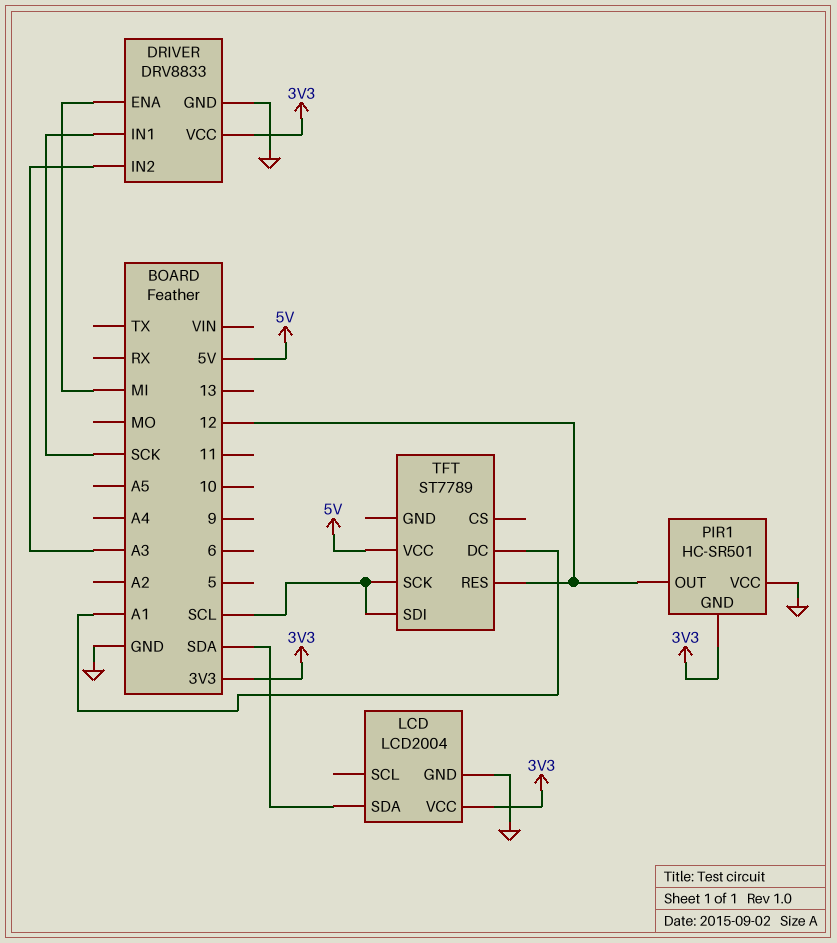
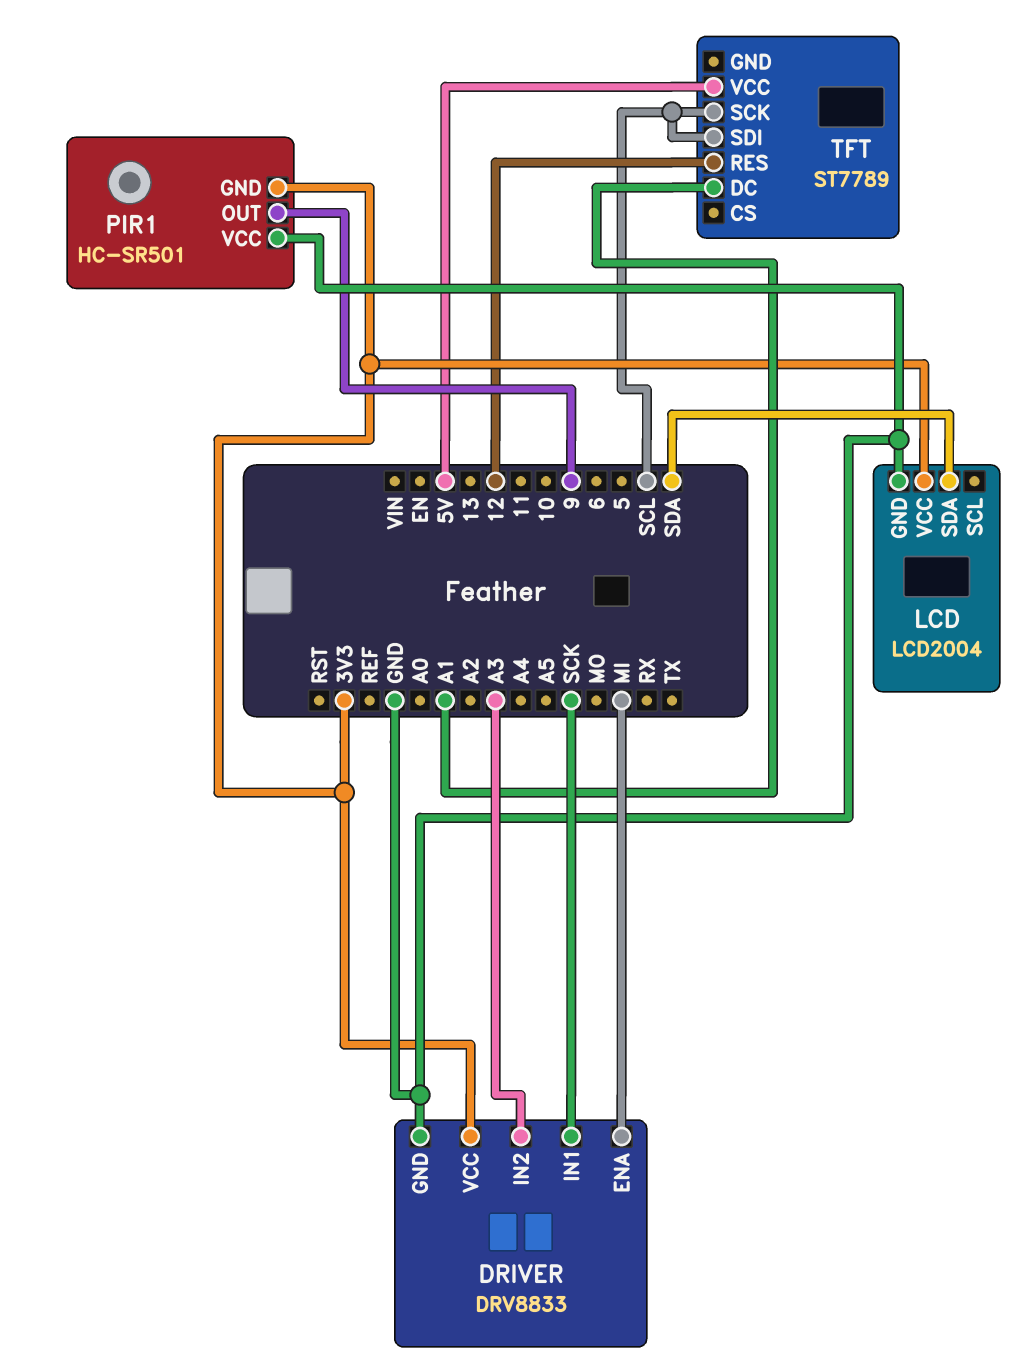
PIR1 pin OUT: 12 -> 9

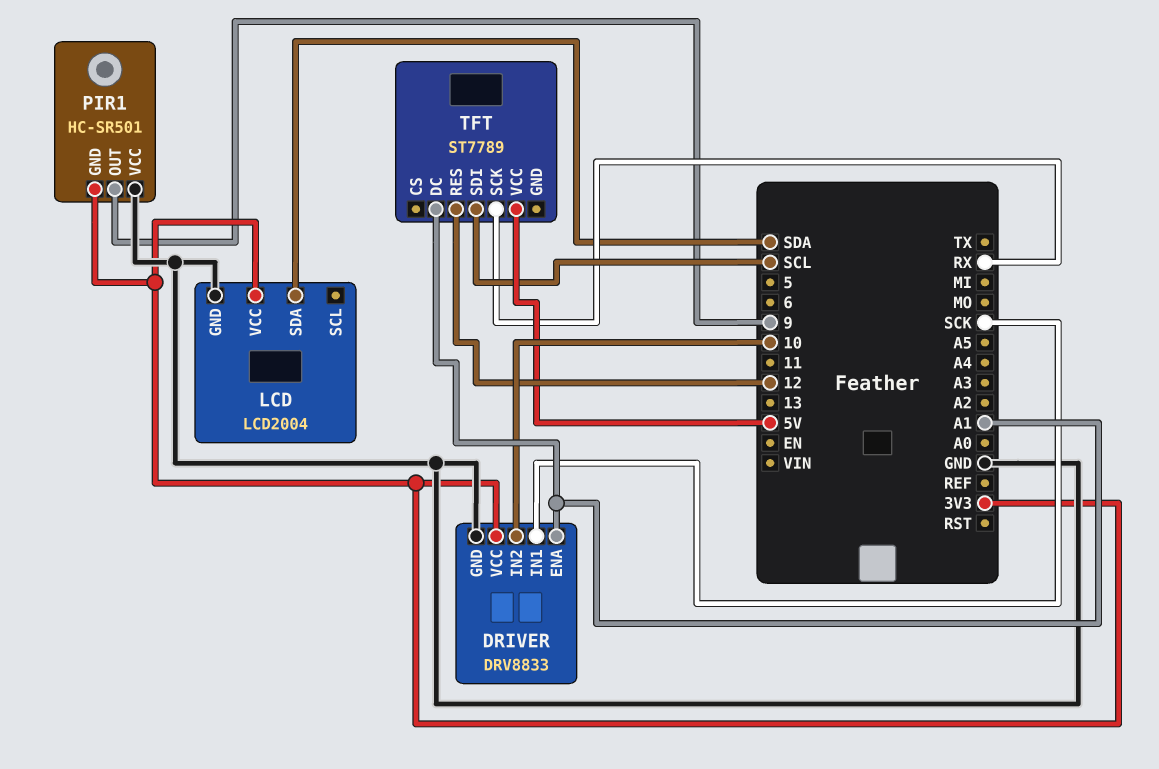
DRIVER pin ENA: MI -> A1
DRIVER pin IN2: A3 -> 10
TFT pin SCK: SCL -> RX

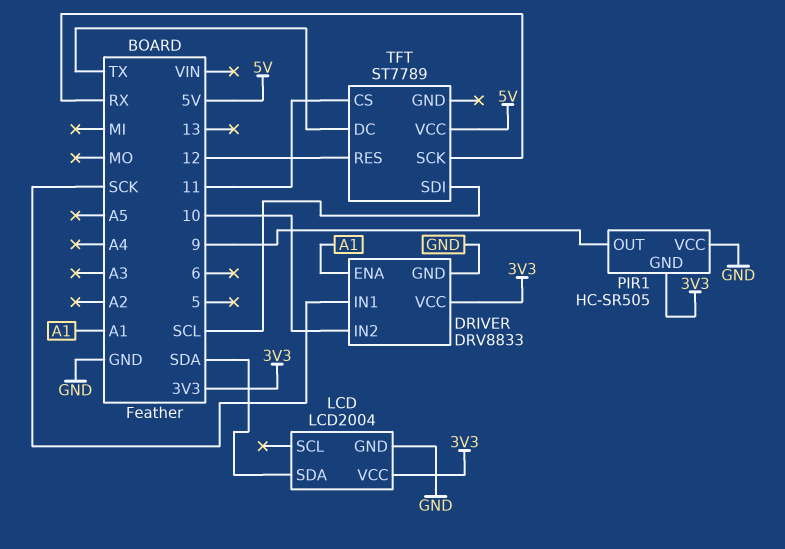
PIR1: HC-SR501 -> HC-SR505
TFT pin CS: none -> 11
TFT pin DC: A1 -> TX

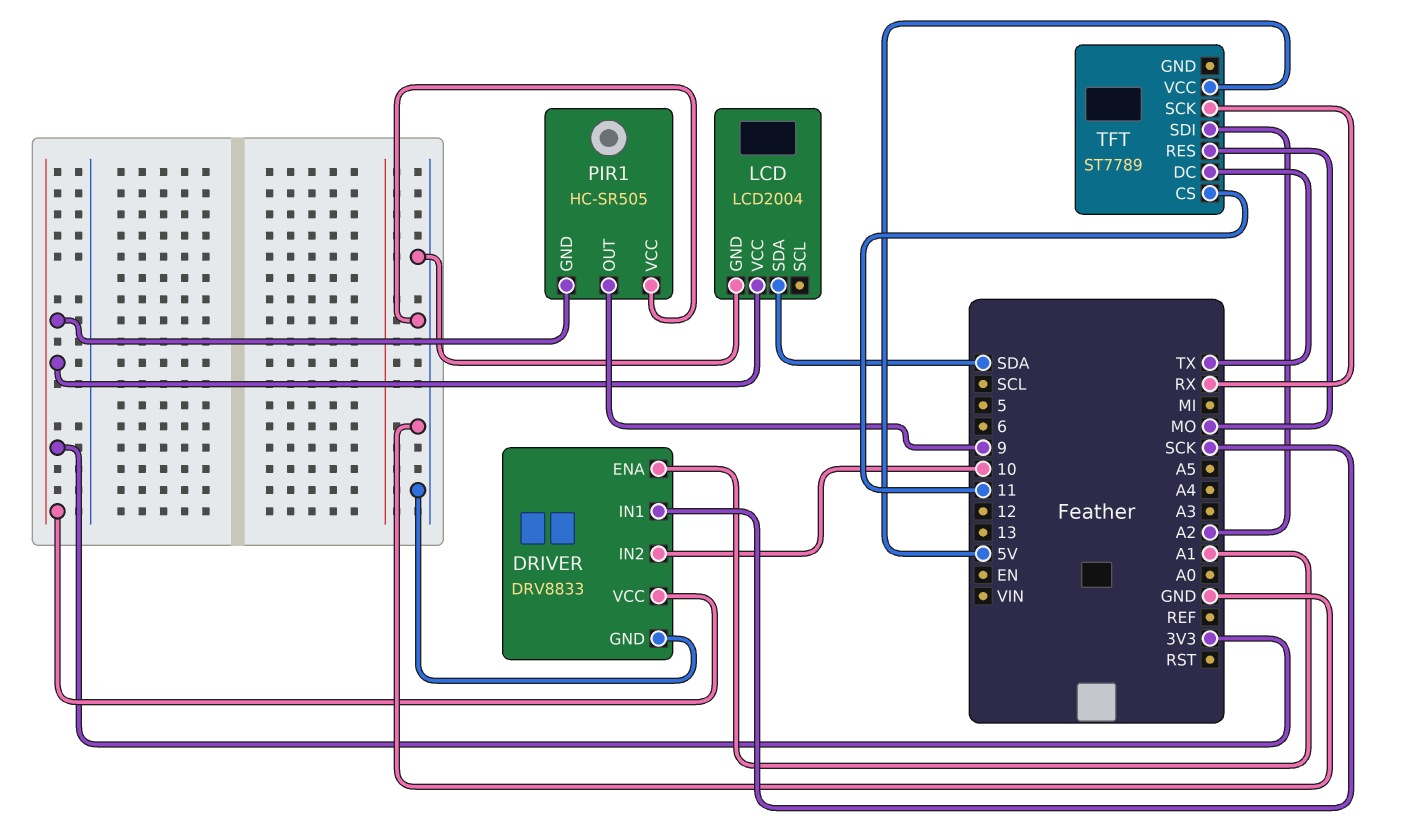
TFT pin RES: 12 -> MO
TFT pin SDI: SCL -> A2

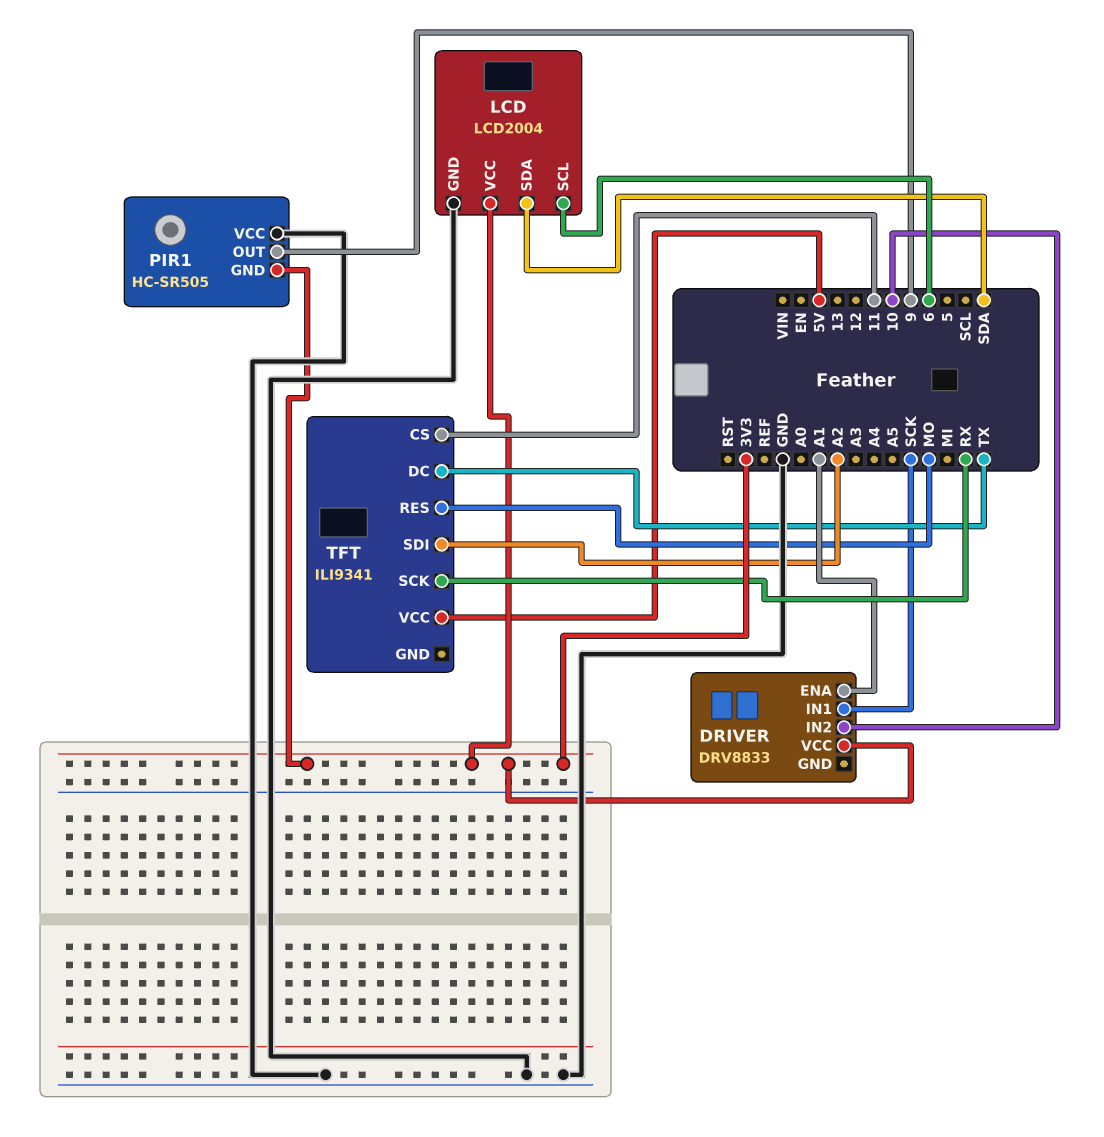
DRIVER pin GND: GND -> none
LCD pin SCL: none -> 6
TFT: ST7789 -> ILI9341

